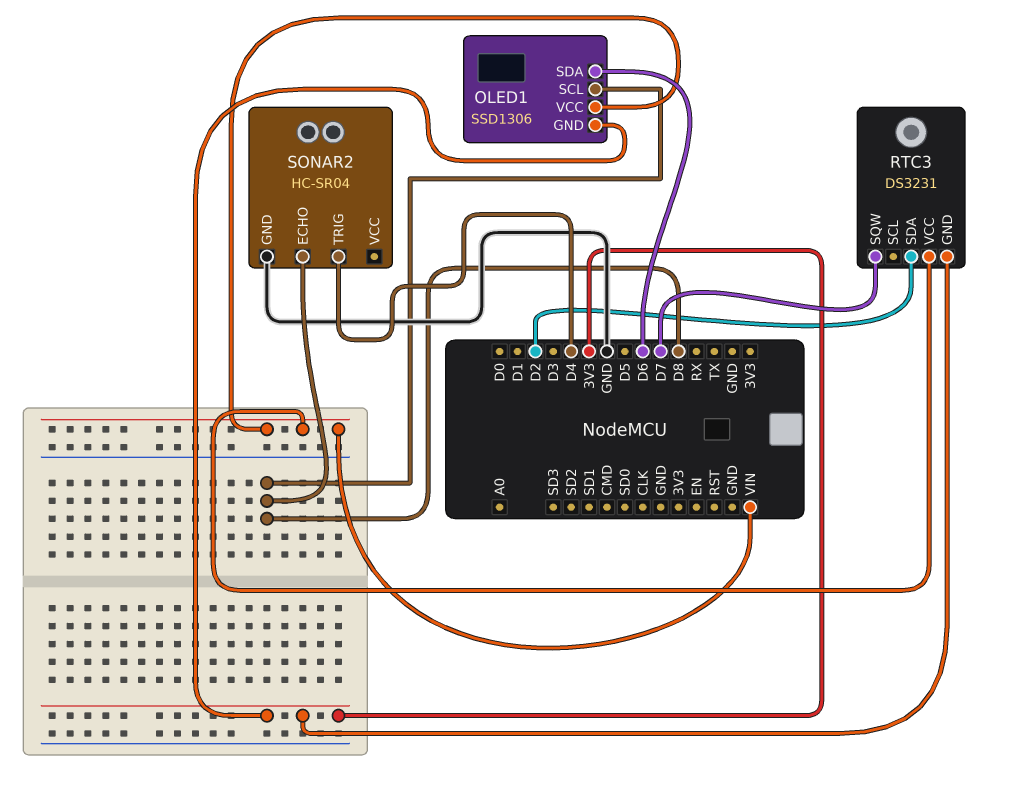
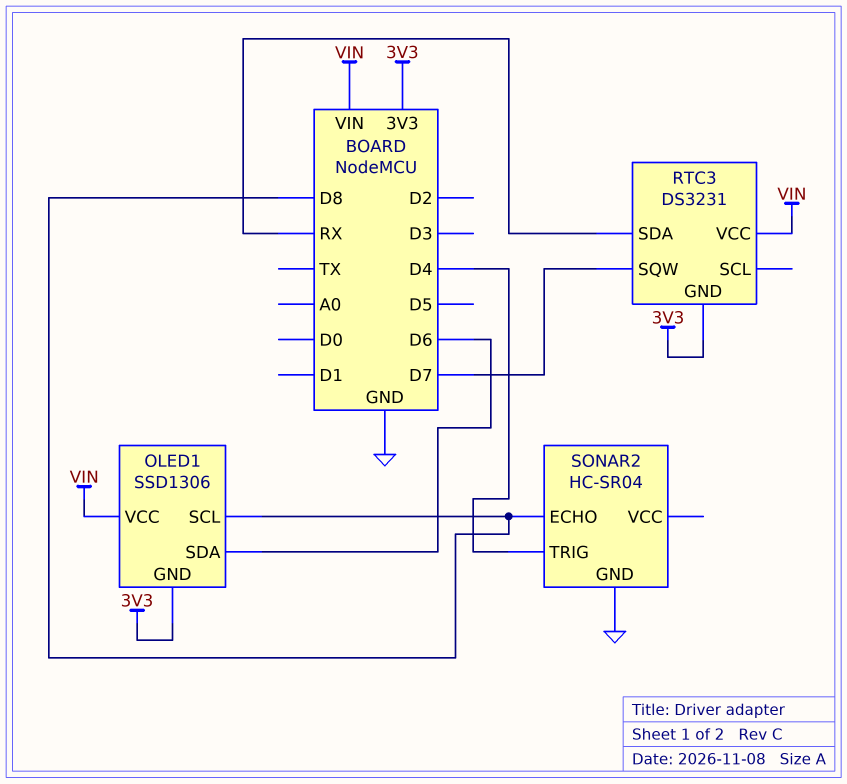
RTC3 pin SDA: D2 -> RX

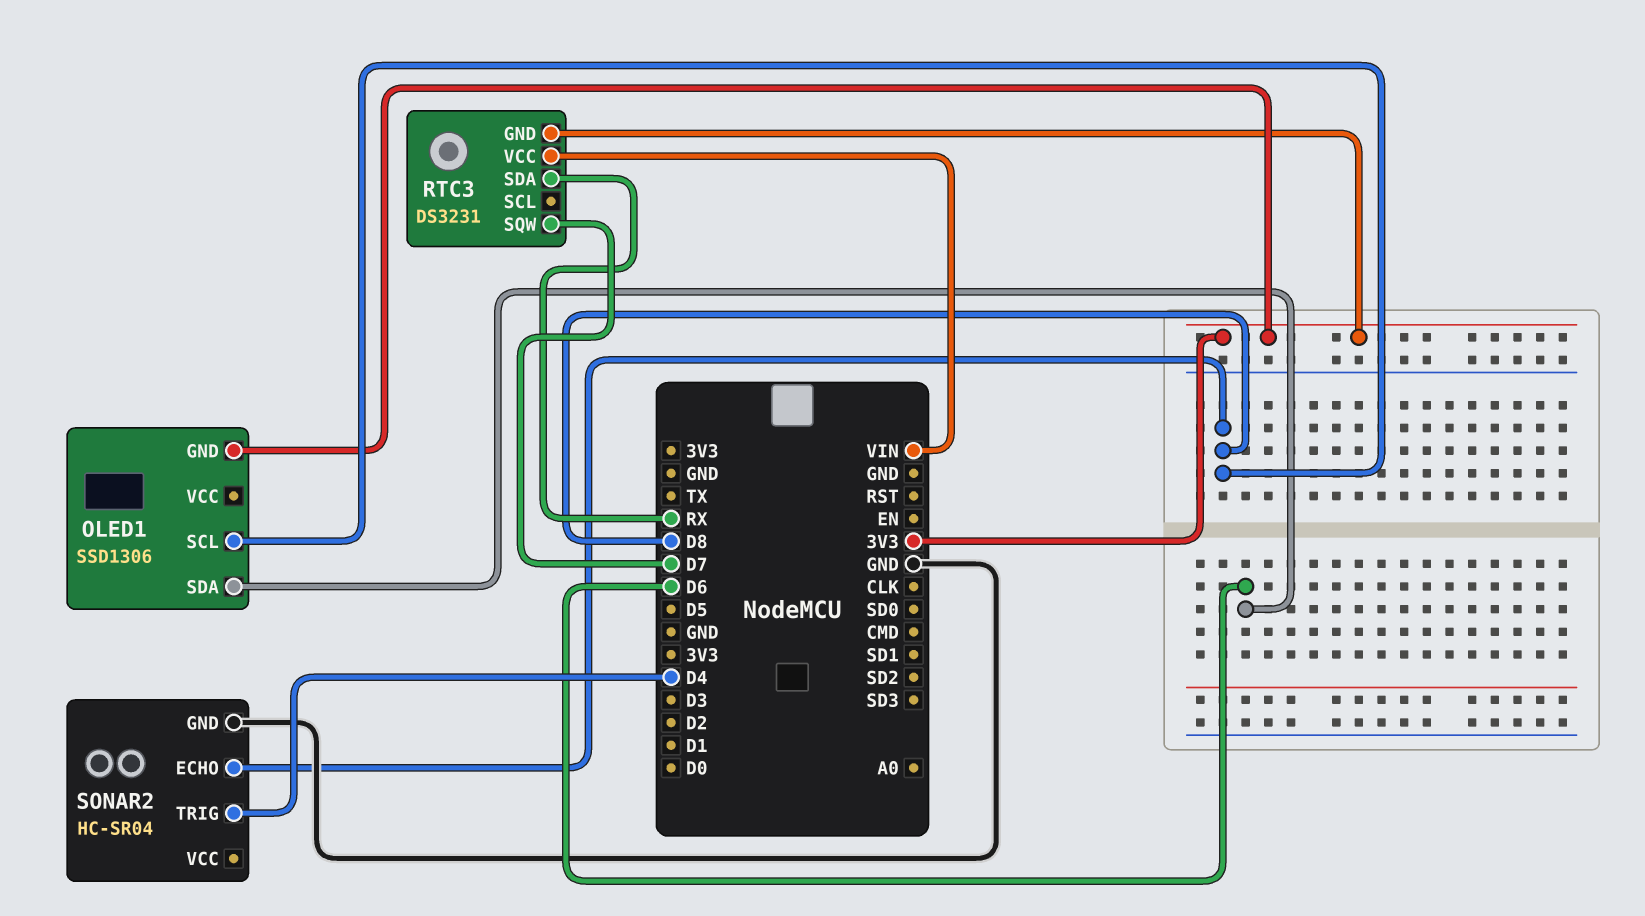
OLED1 pin VCC: VIN -> none

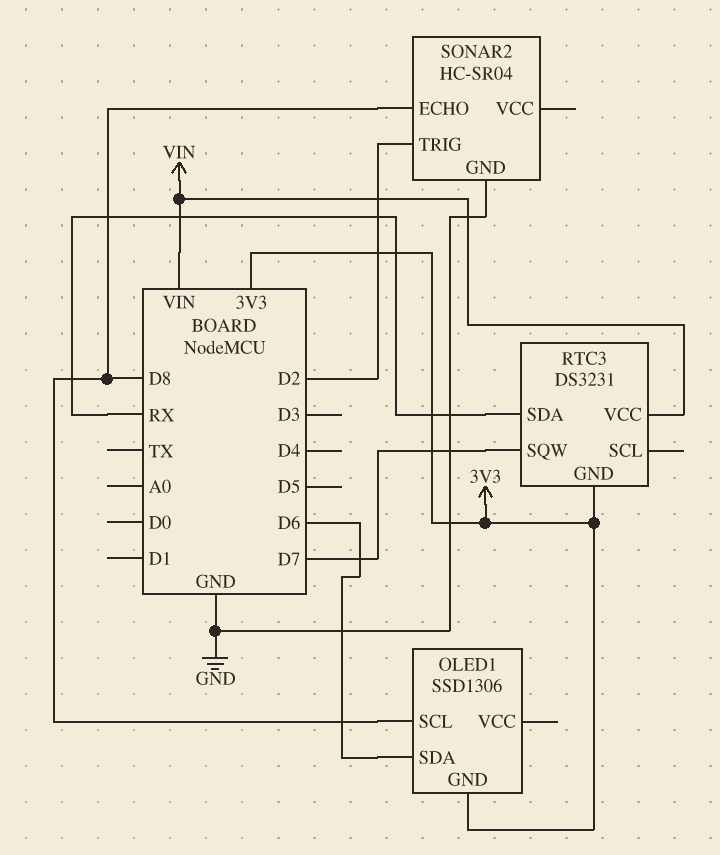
SONAR2 pin TRIG: D4 -> D2

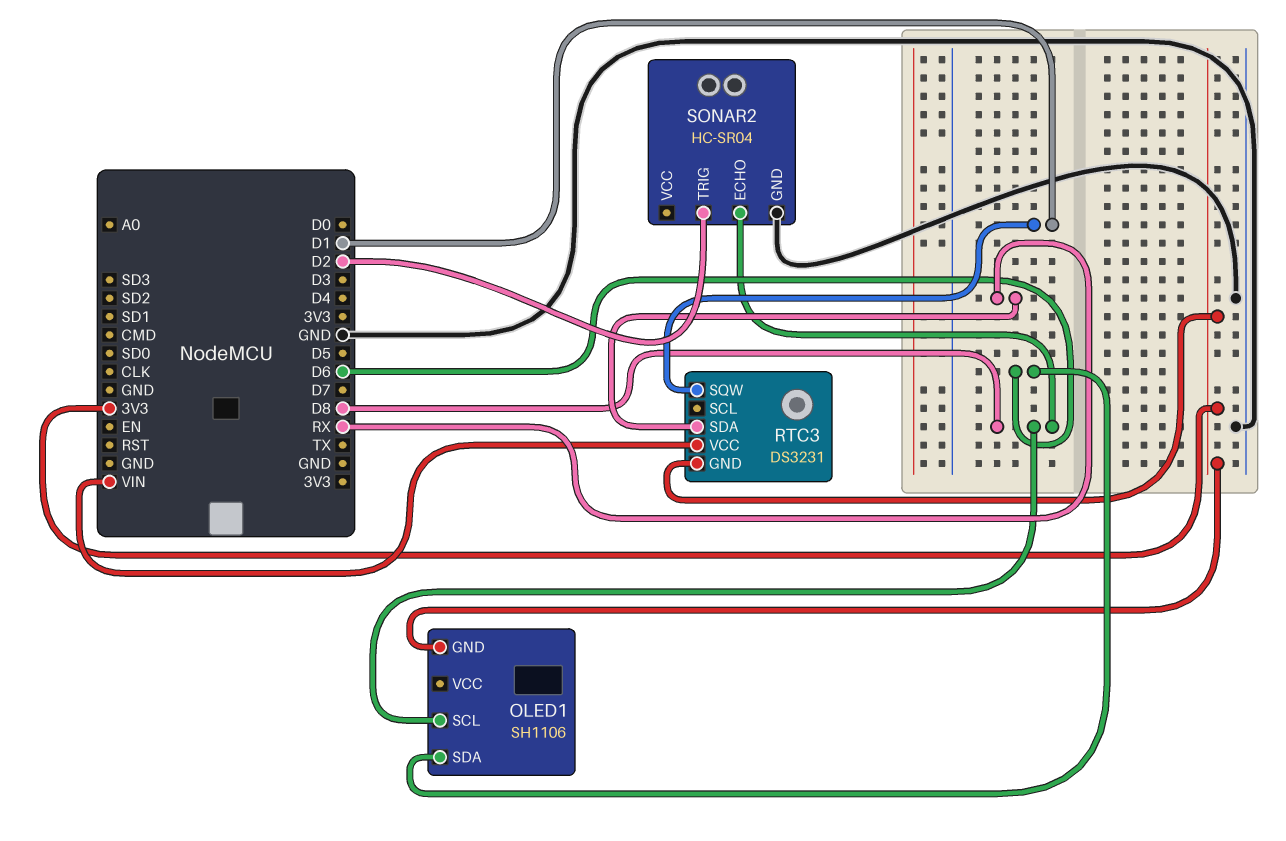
OLED1: SSD1306 -> SH1106
RTC3 pin SQW: D7 -> D1

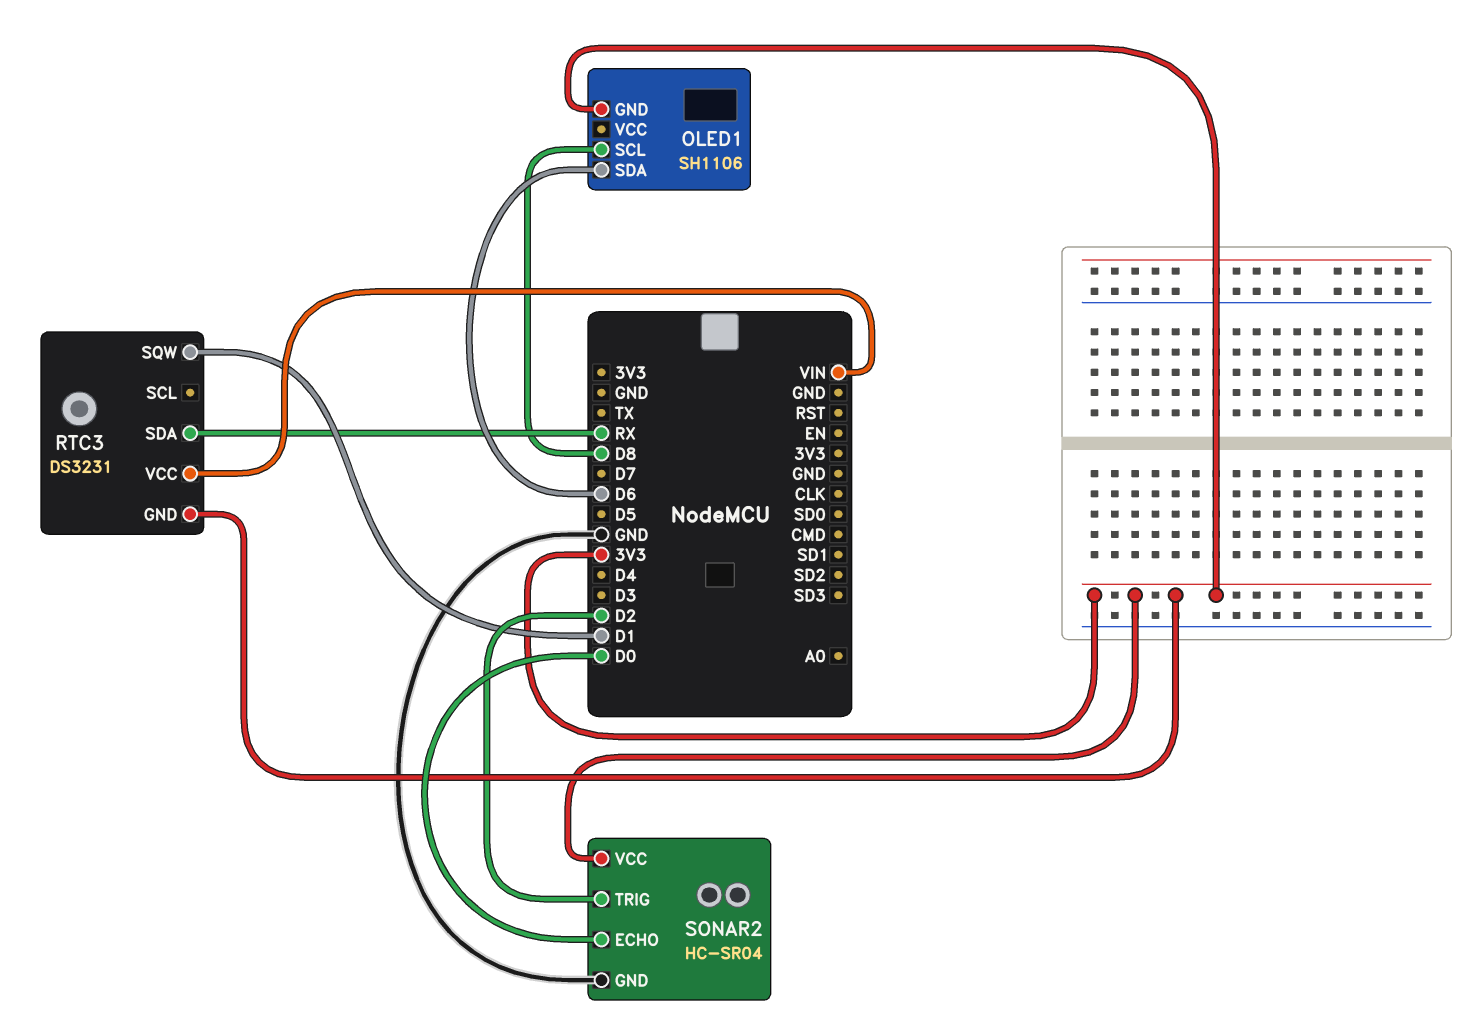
SONAR2 pin ECHO: D8 -> D0
SONAR2 pin VCC: none -> 3V3

